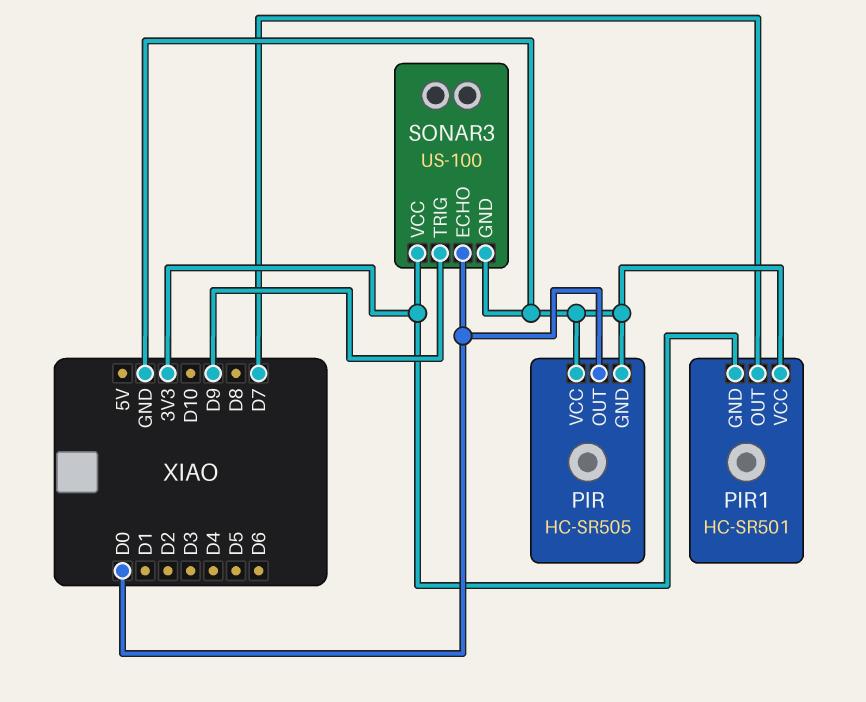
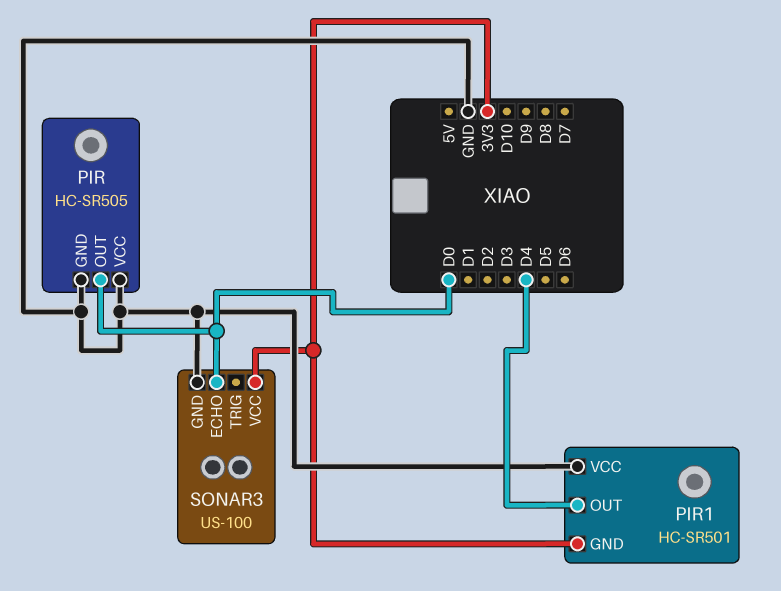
PIR1 pin OUT: D7 -> D4
SONAR3 pin TRIG: D9 -> none

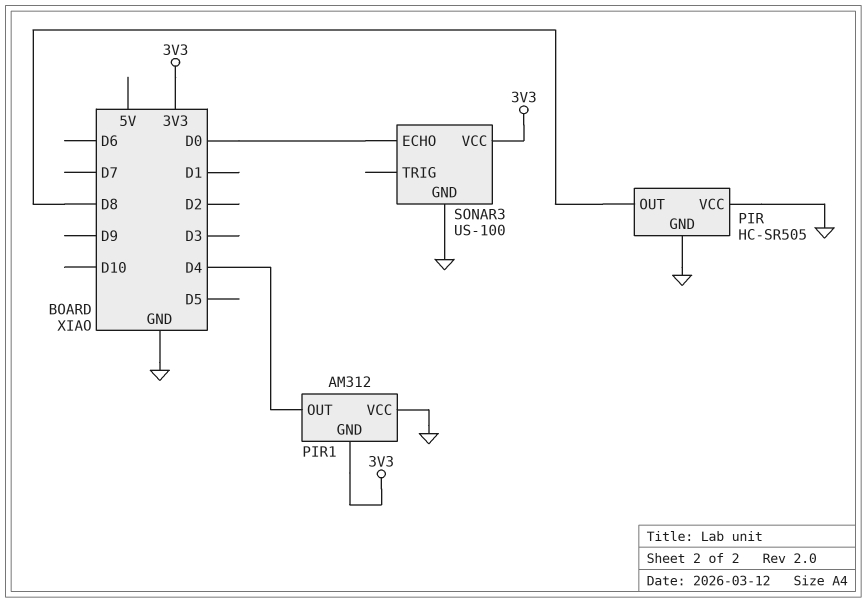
PIR pin OUT: D0 -> D8
PIR1: HC-SR501 -> AM312

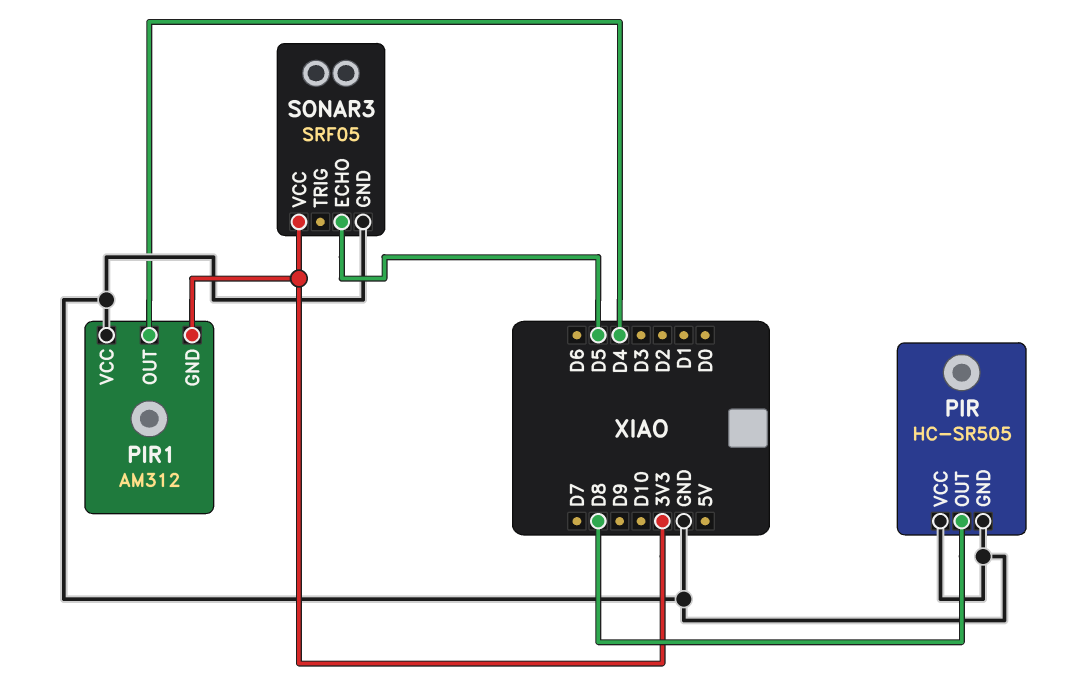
SONAR3: US-100 -> SRF05
SONAR3 pin ECHO: D0 -> D5

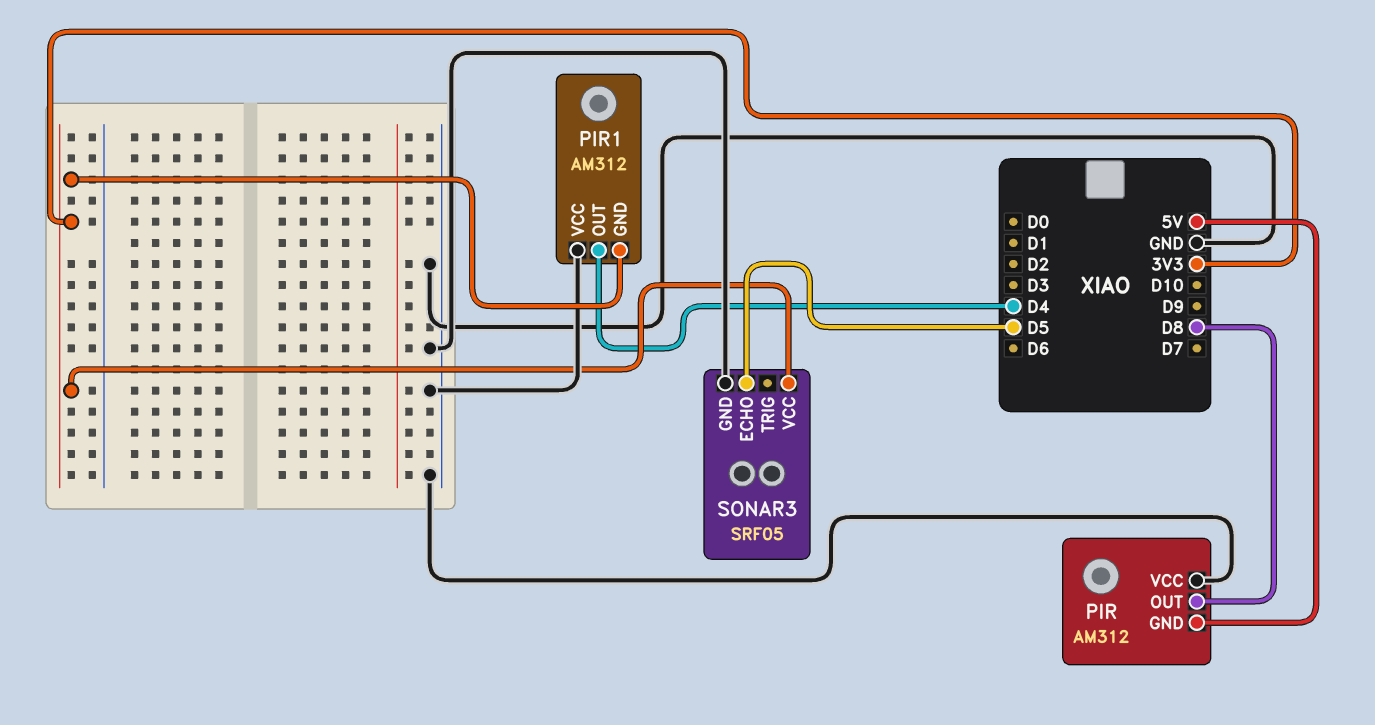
PIR: HC-SR505 -> AM312
PIR pin GND: GND -> 5V

